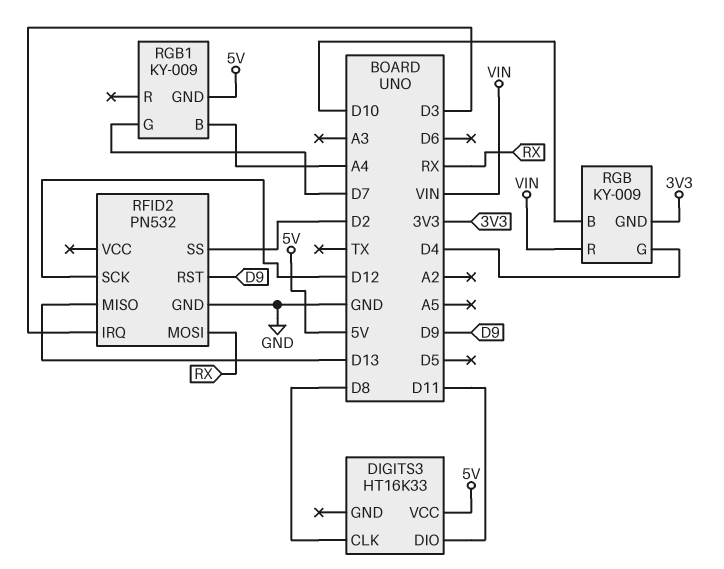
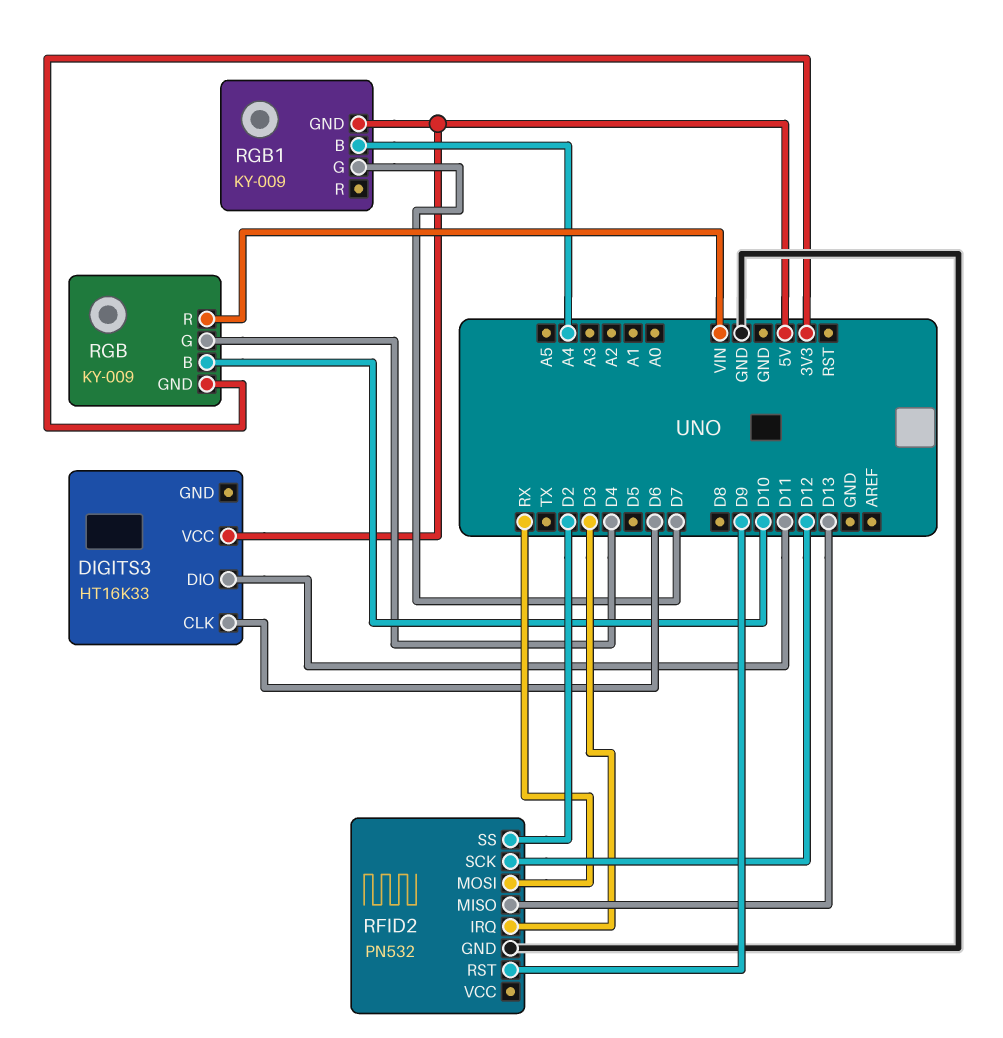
DIGITS3 pin CLK: D8 -> D6

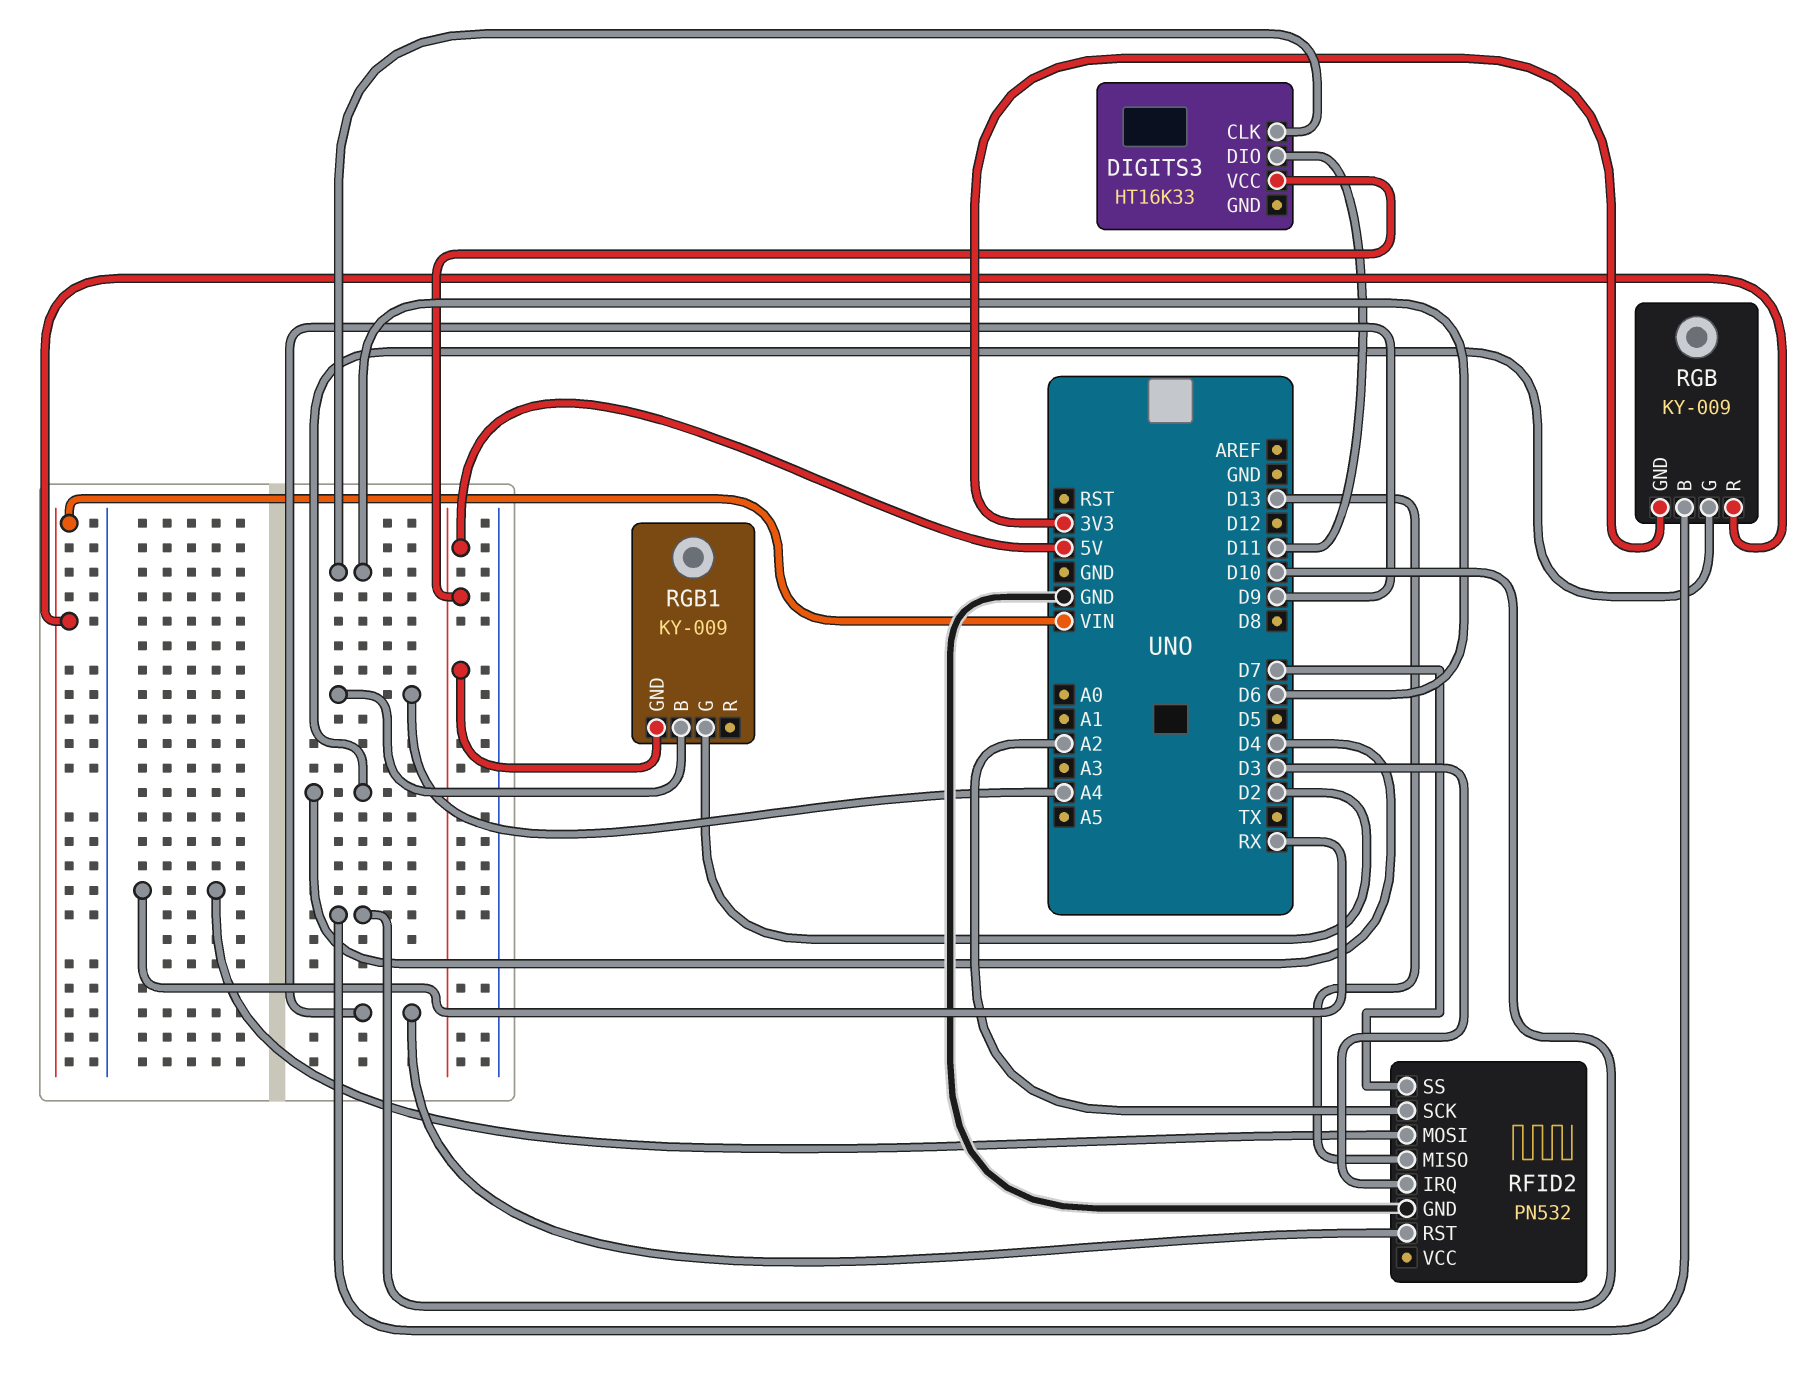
RFID2 pin SCK: D12 -> A2
RFID2 pin SS: D2 -> D7
RGB1 pin G: D7 -> D2

